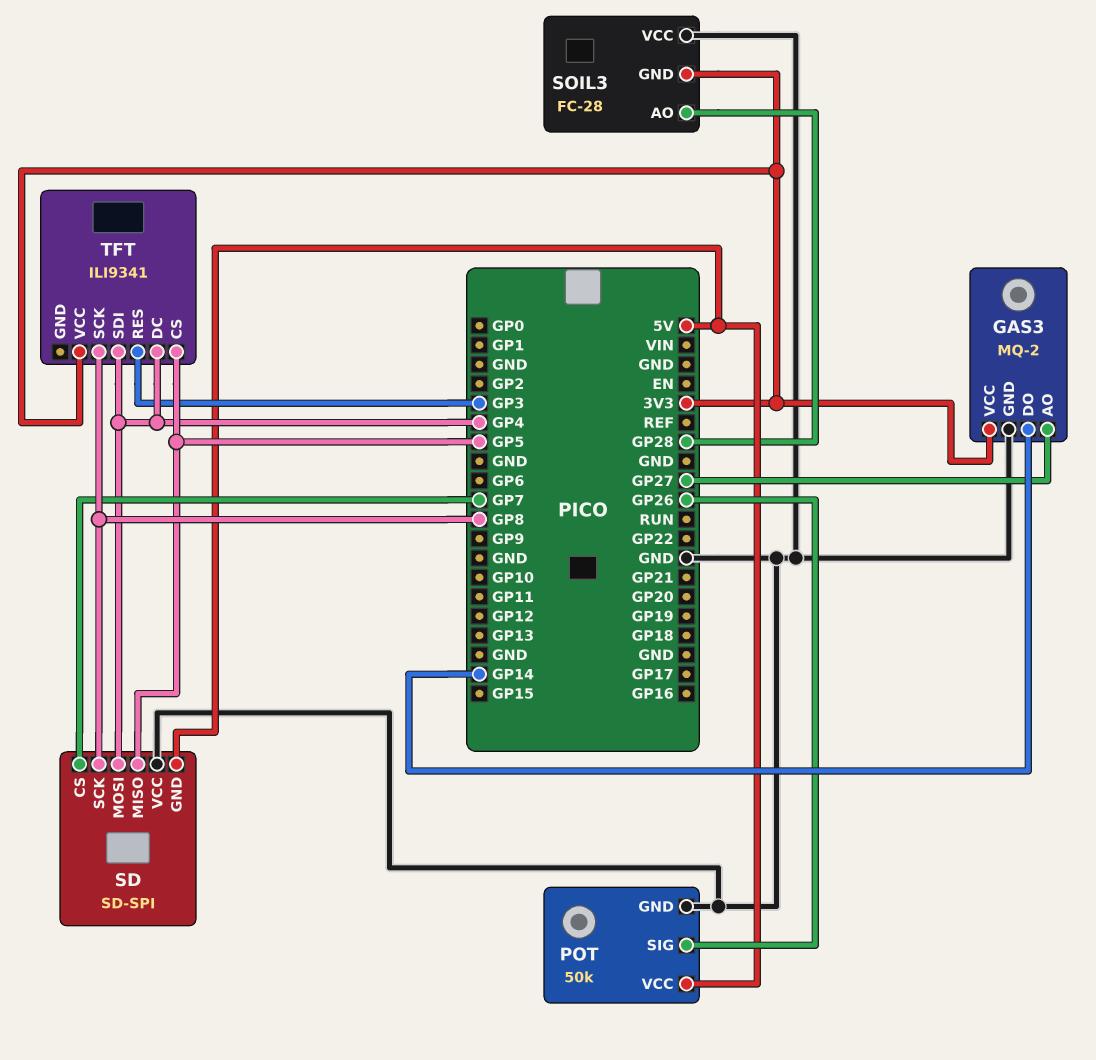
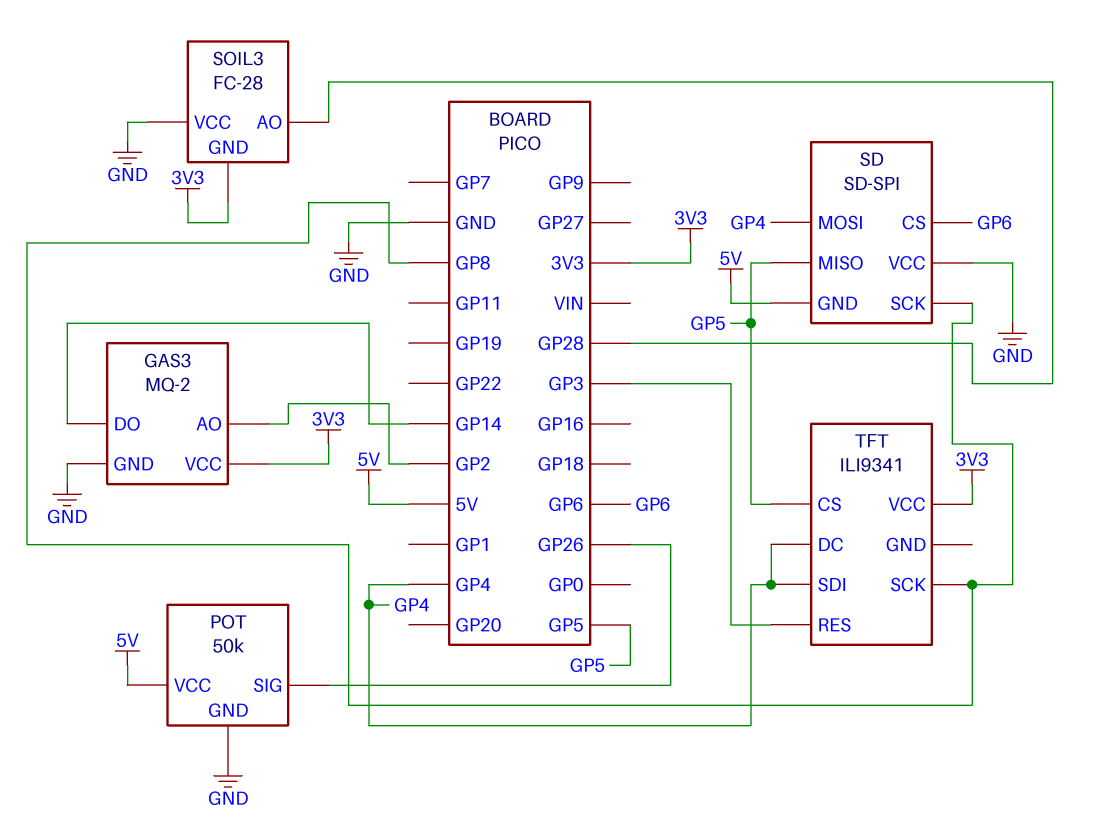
GAS3 pin AO: GP27 -> GP2
SD pin CS: GP7 -> GP6

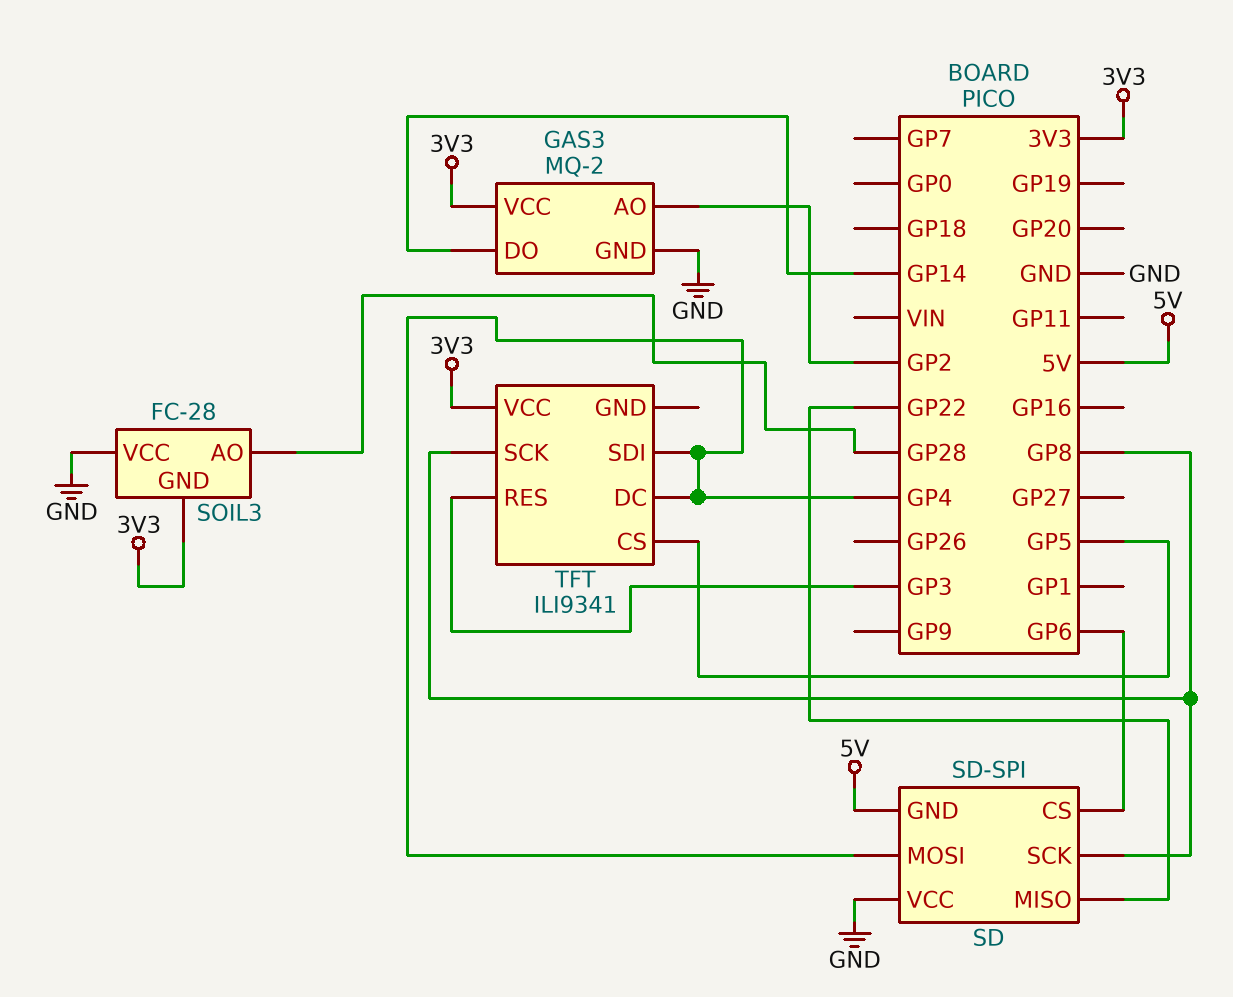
POT: 50k -> none
POT pin GND: GND -> none
POT pin SIG: GP26 -> none
POT pin VCC: 5V -> none
SD pin MISO: GP5 -> GP22

